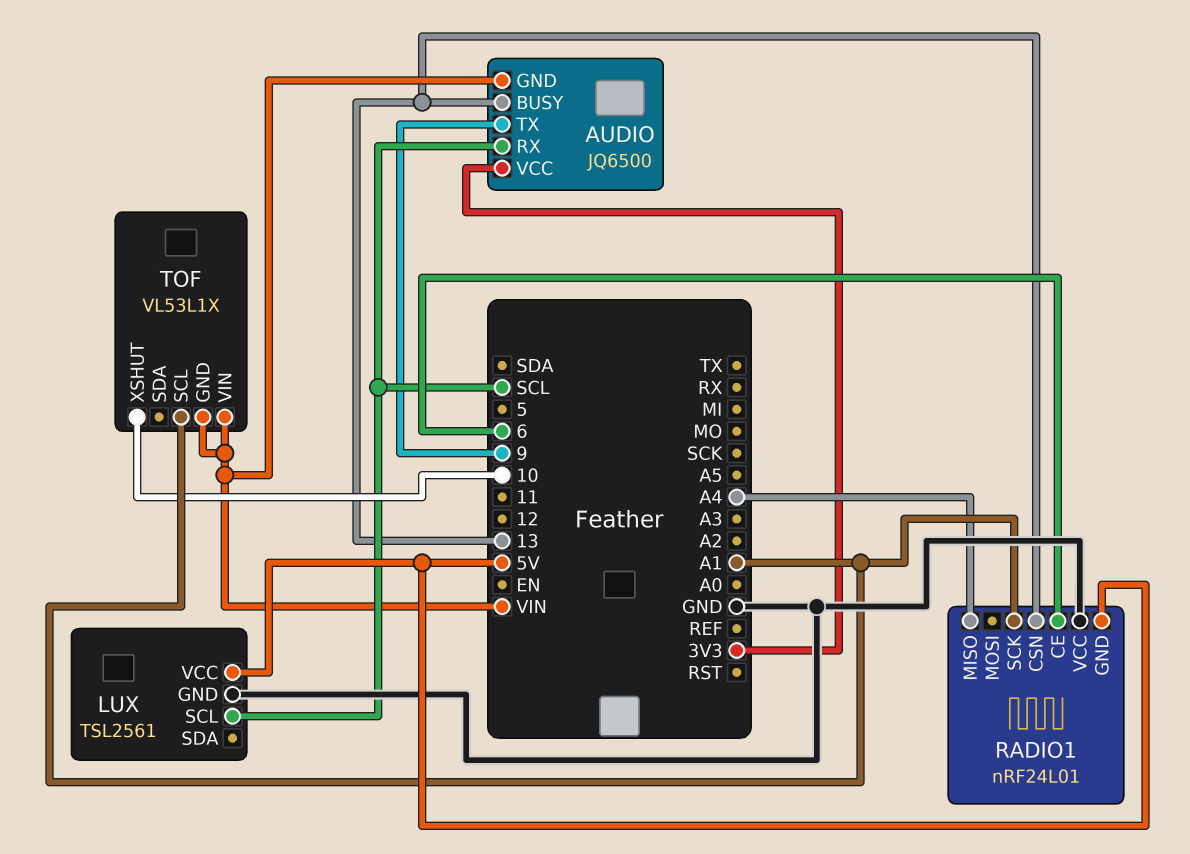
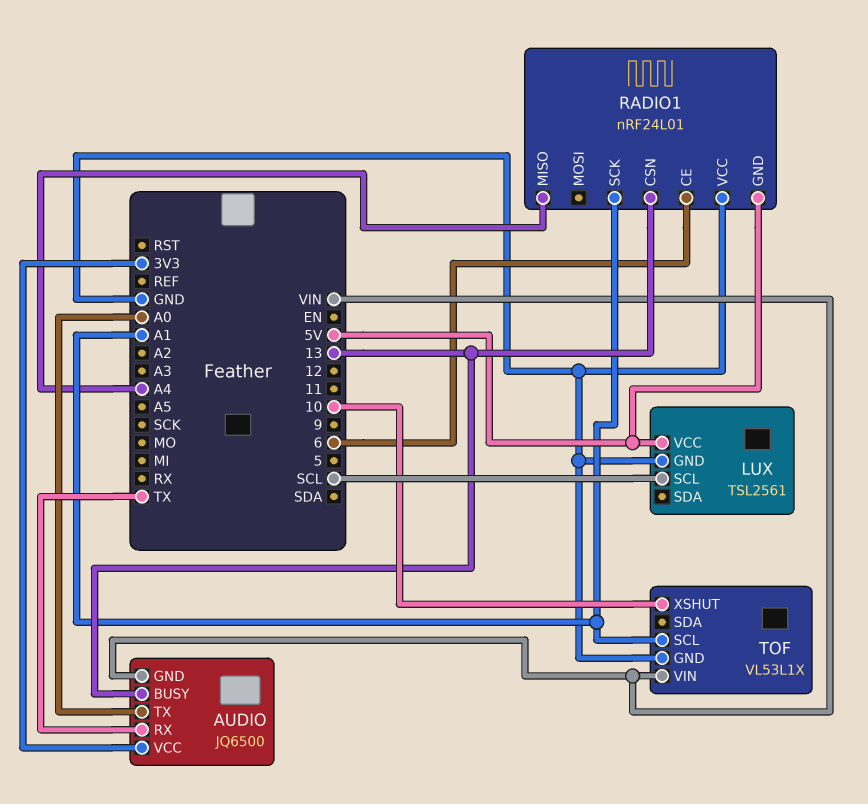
AUDIO pin RX: SCL -> TX
AUDIO pin TX: 9 -> A0
TOF pin GND: VIN -> GND

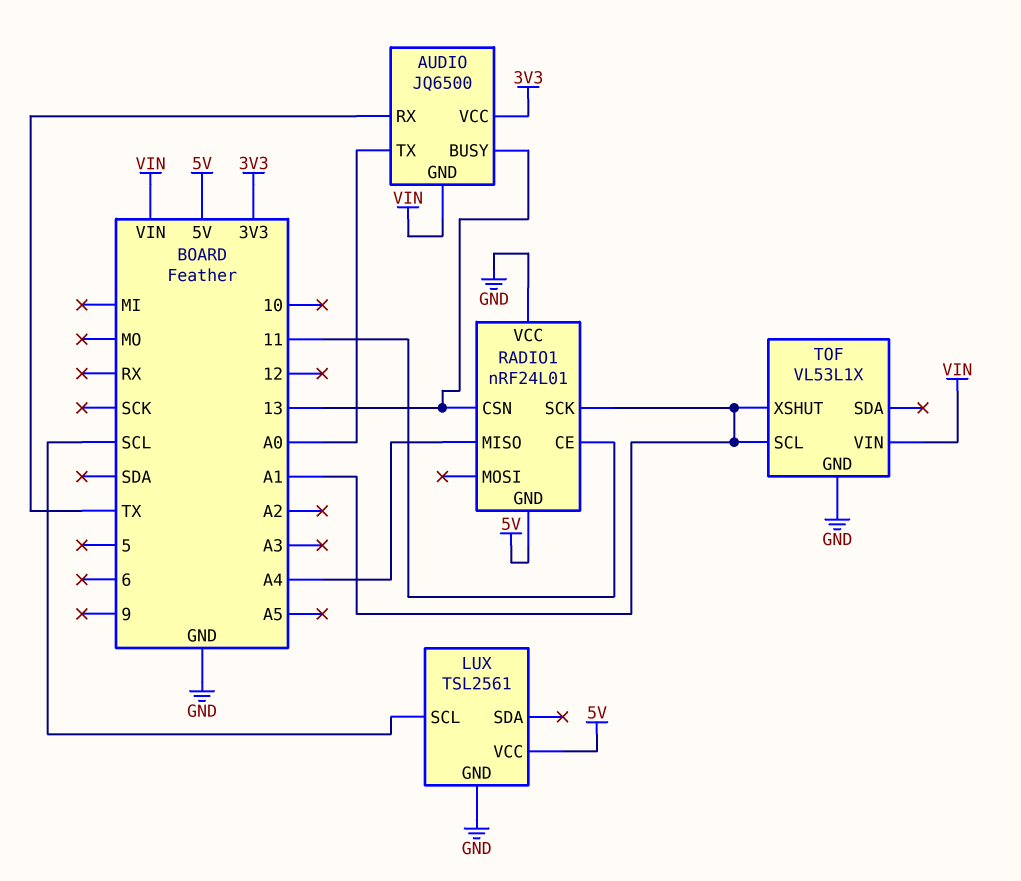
RADIO1 pin CE: 6 -> 11
TOF pin XSHUT: 10 -> A1

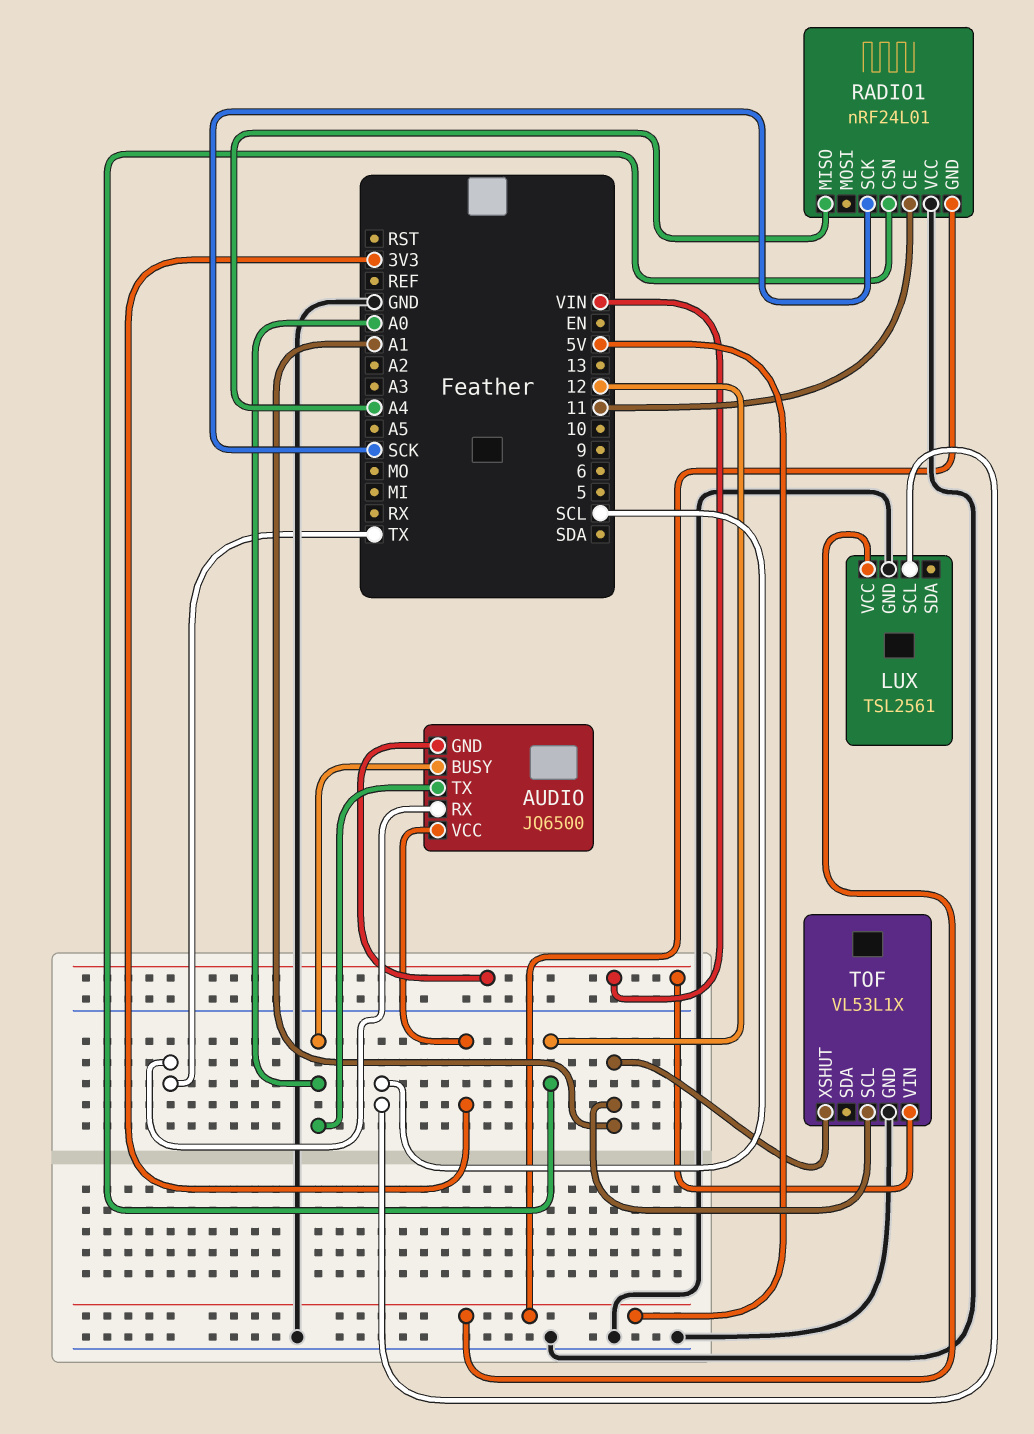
AUDIO pin BUSY: 13 -> A0
RADIO1 pin CSN: 13 -> 12
RADIO1 pin SCK: A1 -> SCK

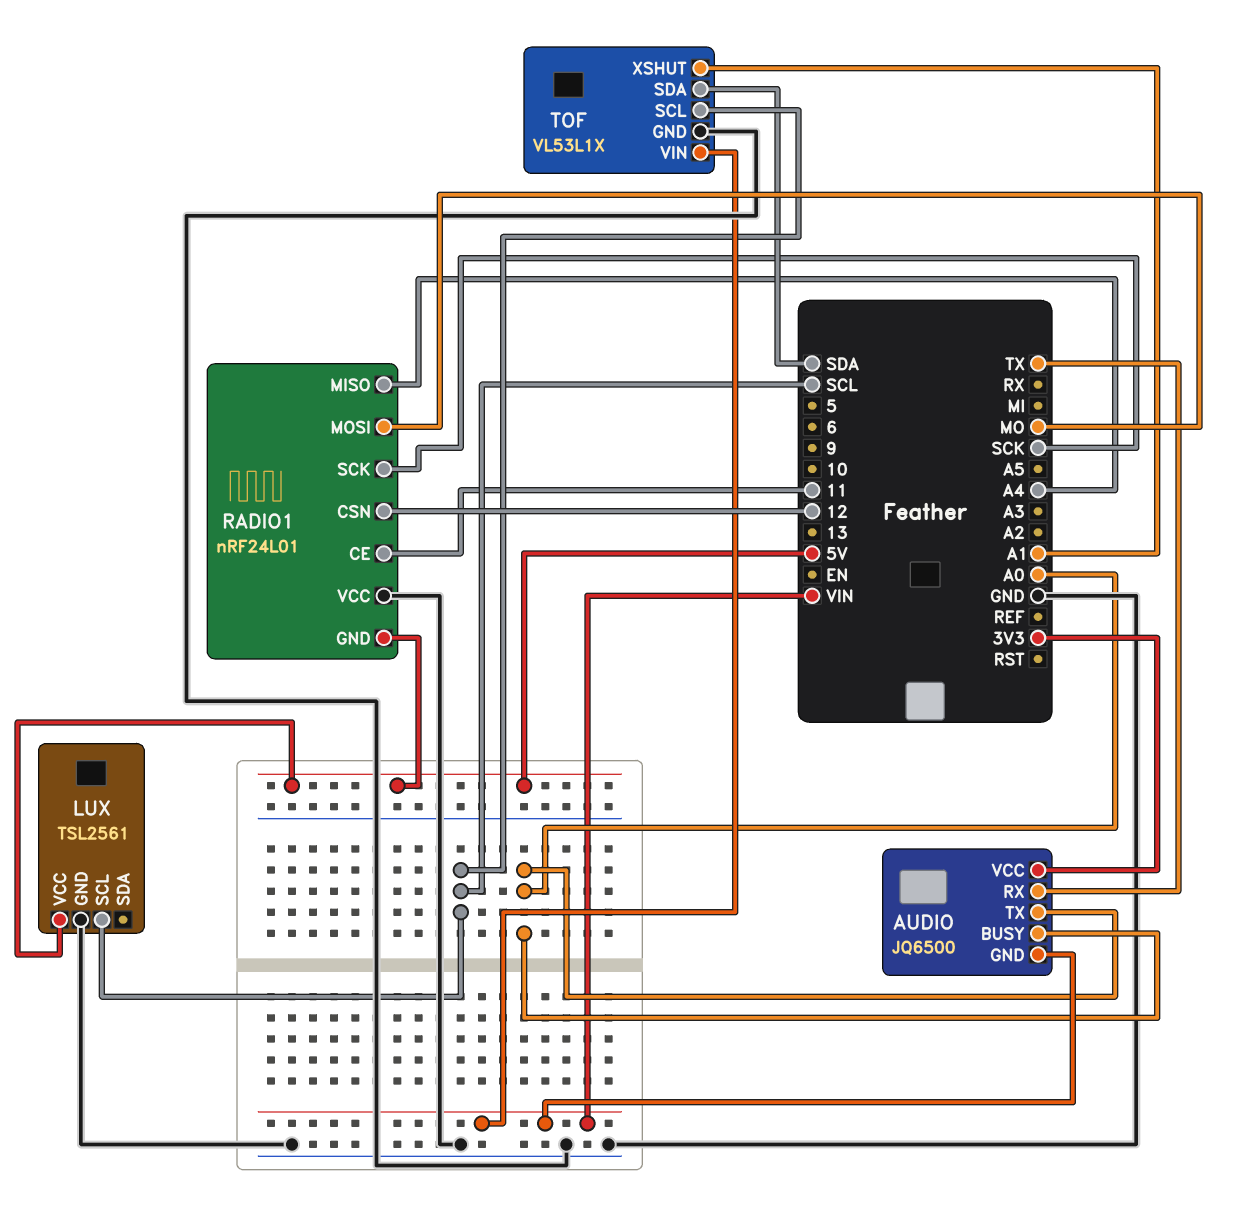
RADIO1 pin MOSI: none -> MO
TOF pin SCL: A1 -> SCL
TOF pin SDA: none -> SDA

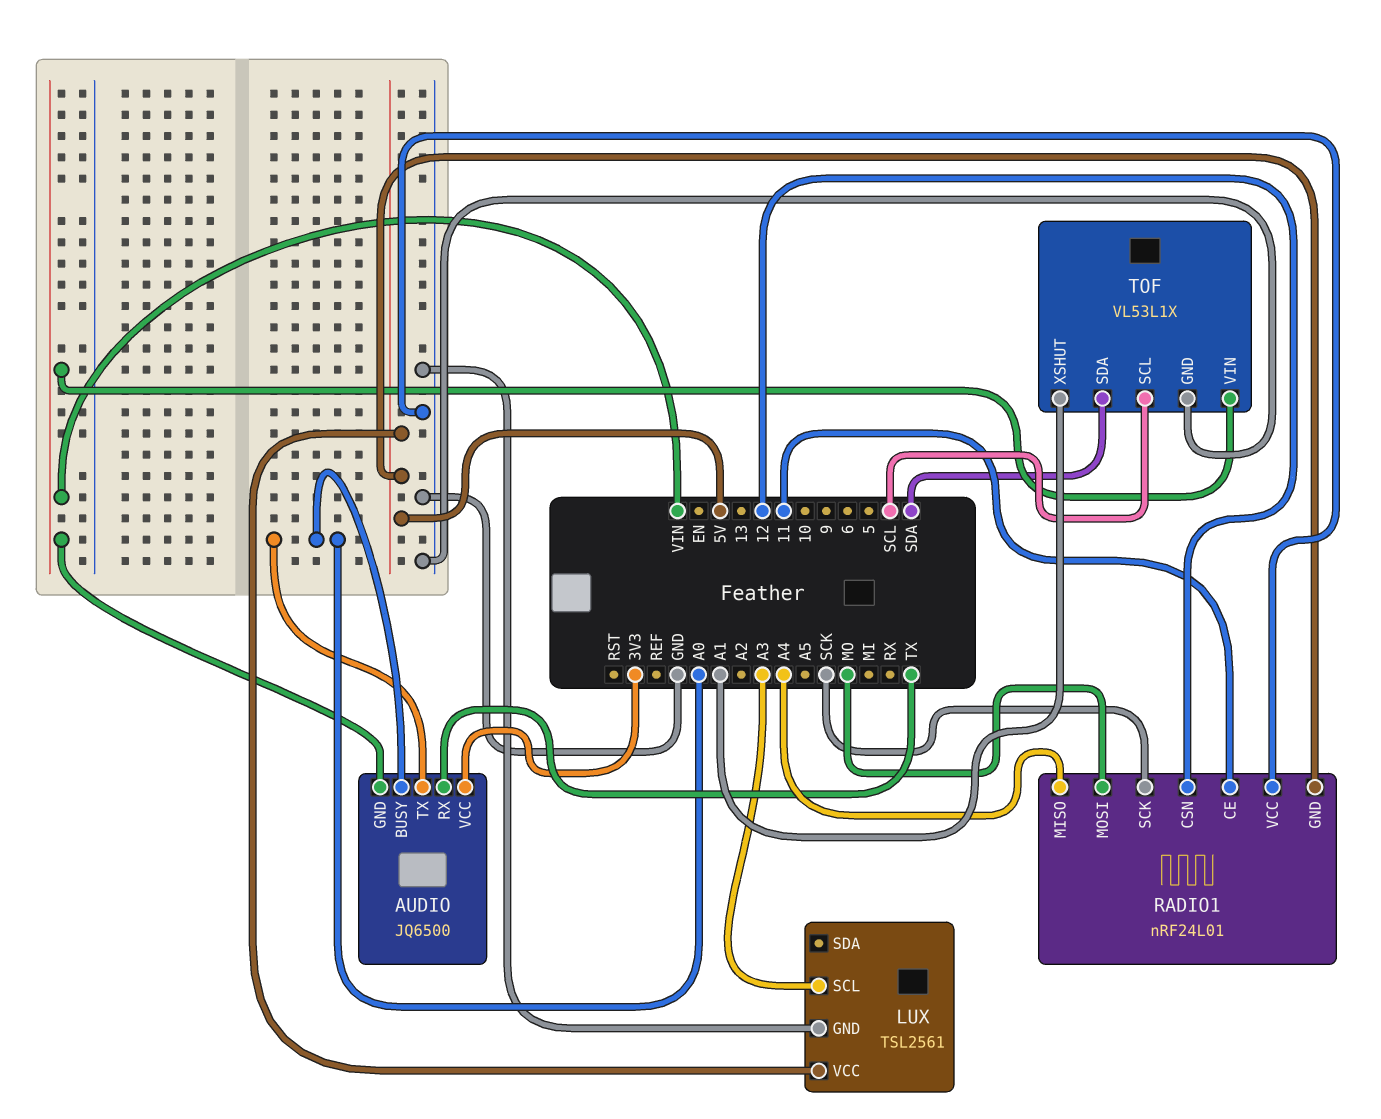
LUX pin SCL: SCL -> A3

